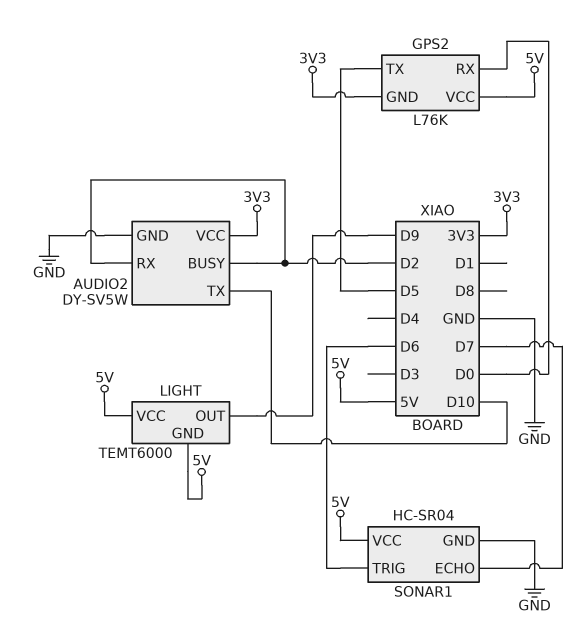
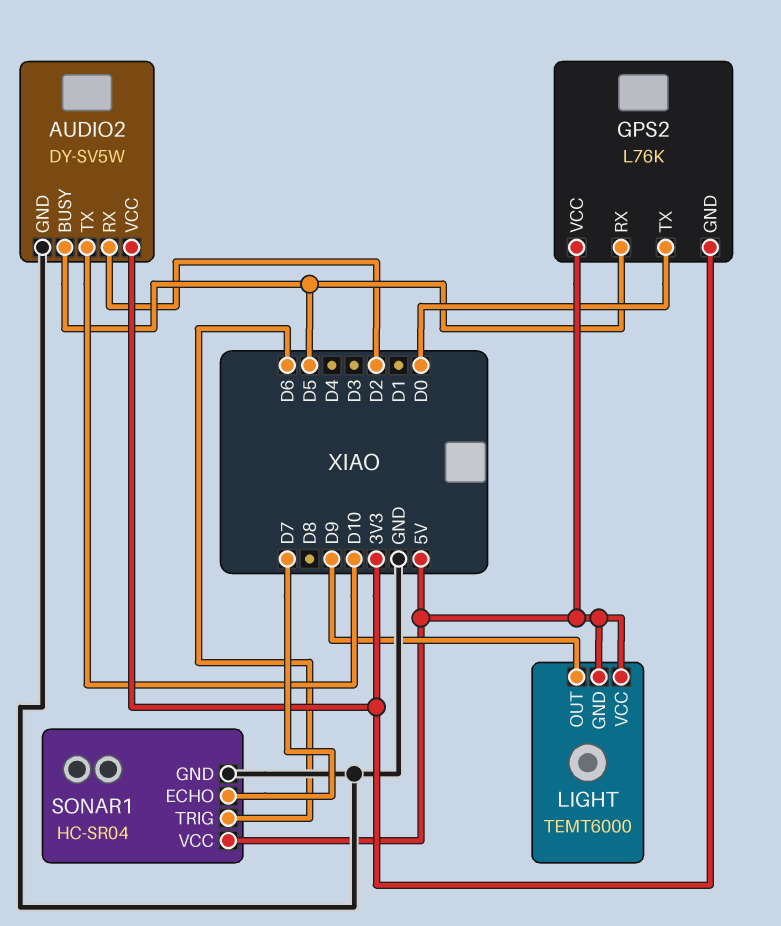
AUDIO2 pin BUSY: D2 -> D5
GPS2 pin RX: D0 -> D5
GPS2 pin TX: D5 -> D0

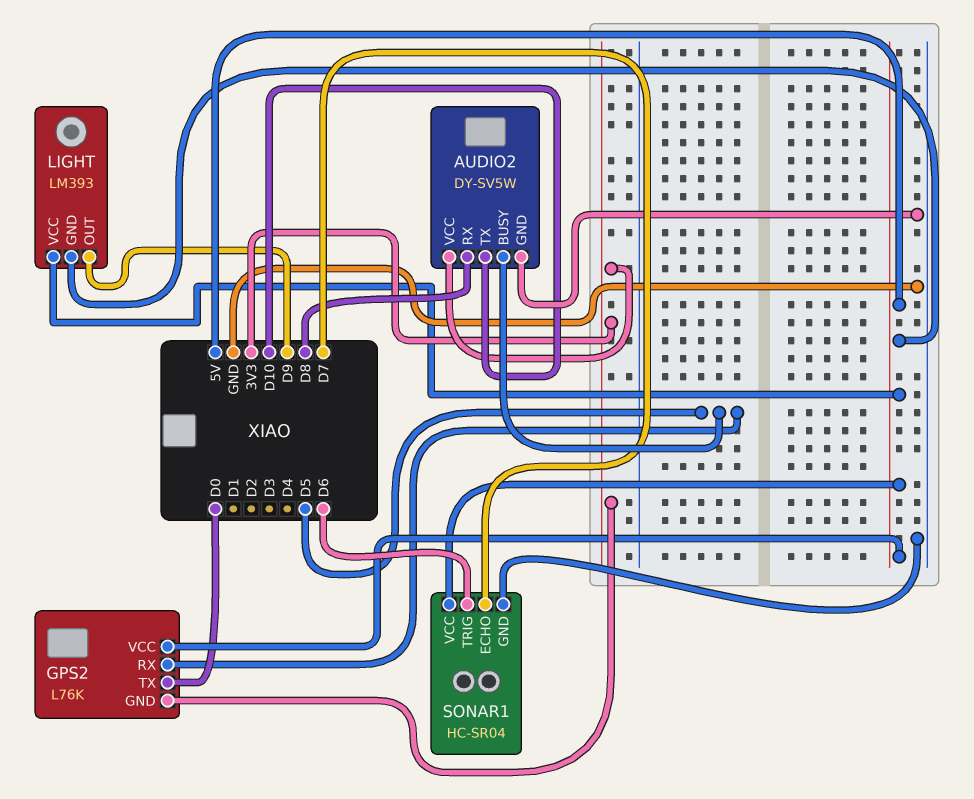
AUDIO2 pin RX: D2 -> D8
LIGHT: TEMT6000 -> LM393

